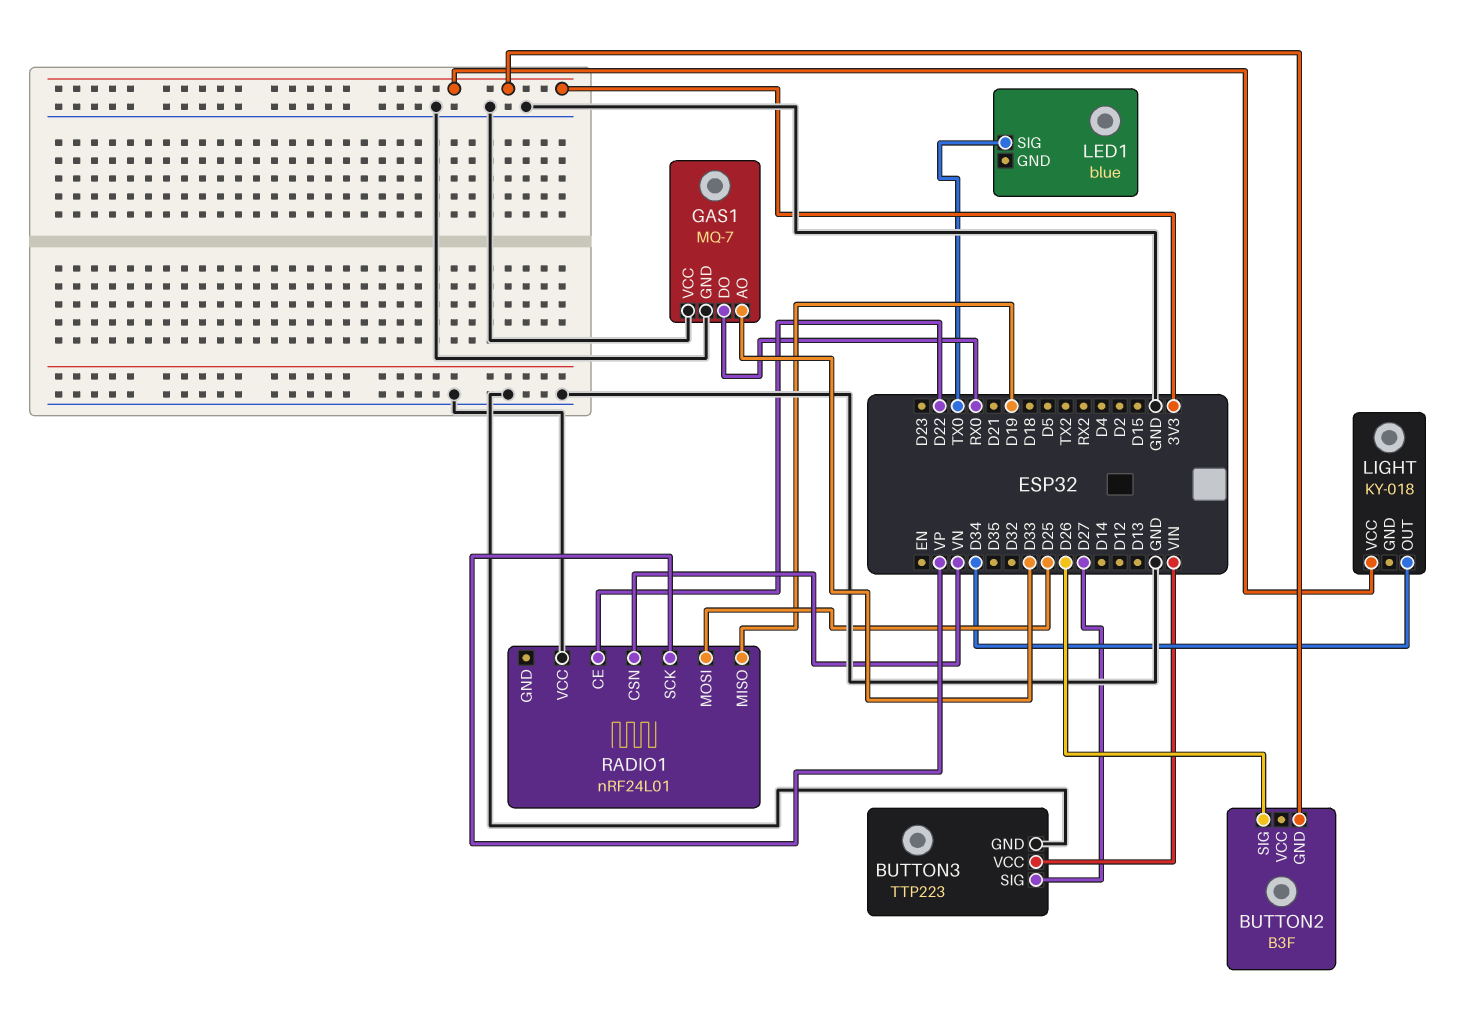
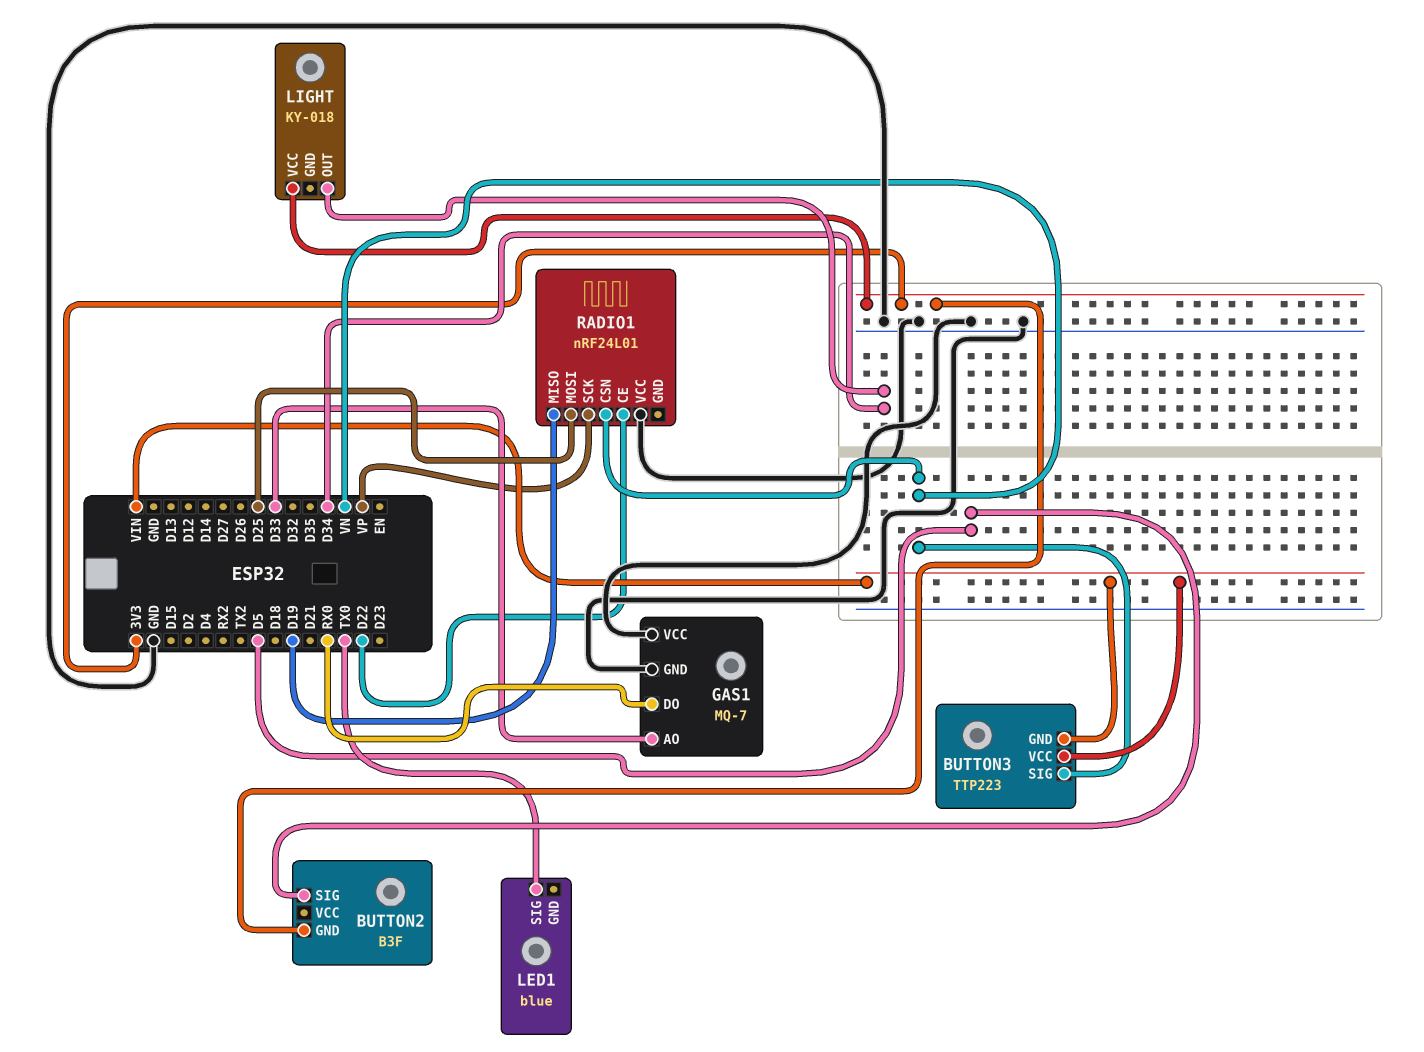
BUTTON2 pin SIG: D26 -> D5
BUTTON3 pin GND: GND -> VIN
BUTTON3 pin SIG: D27 -> VN

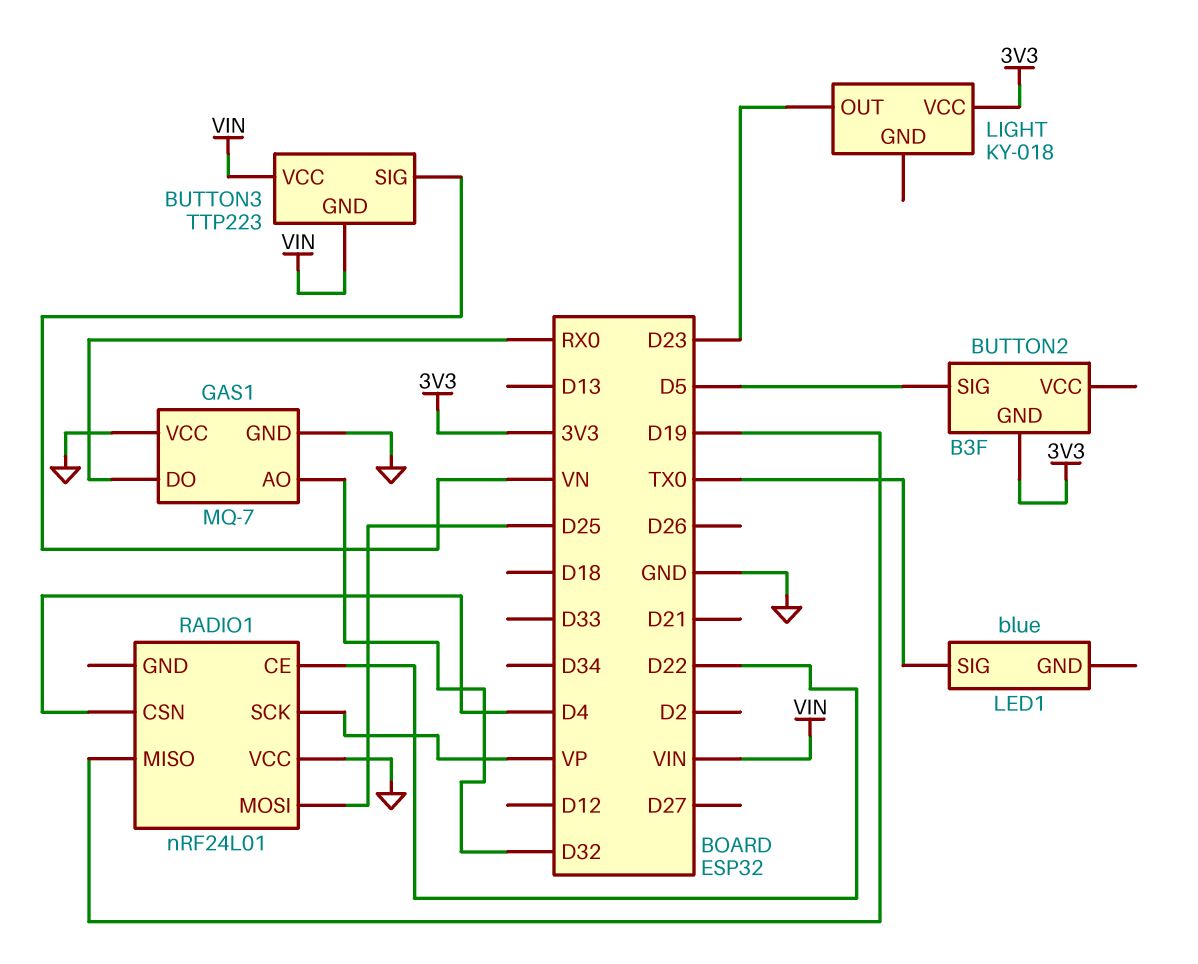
GAS1 pin AO: D33 -> D32
LIGHT pin OUT: D34 -> D23
RADIO1 pin CSN: VN -> D4

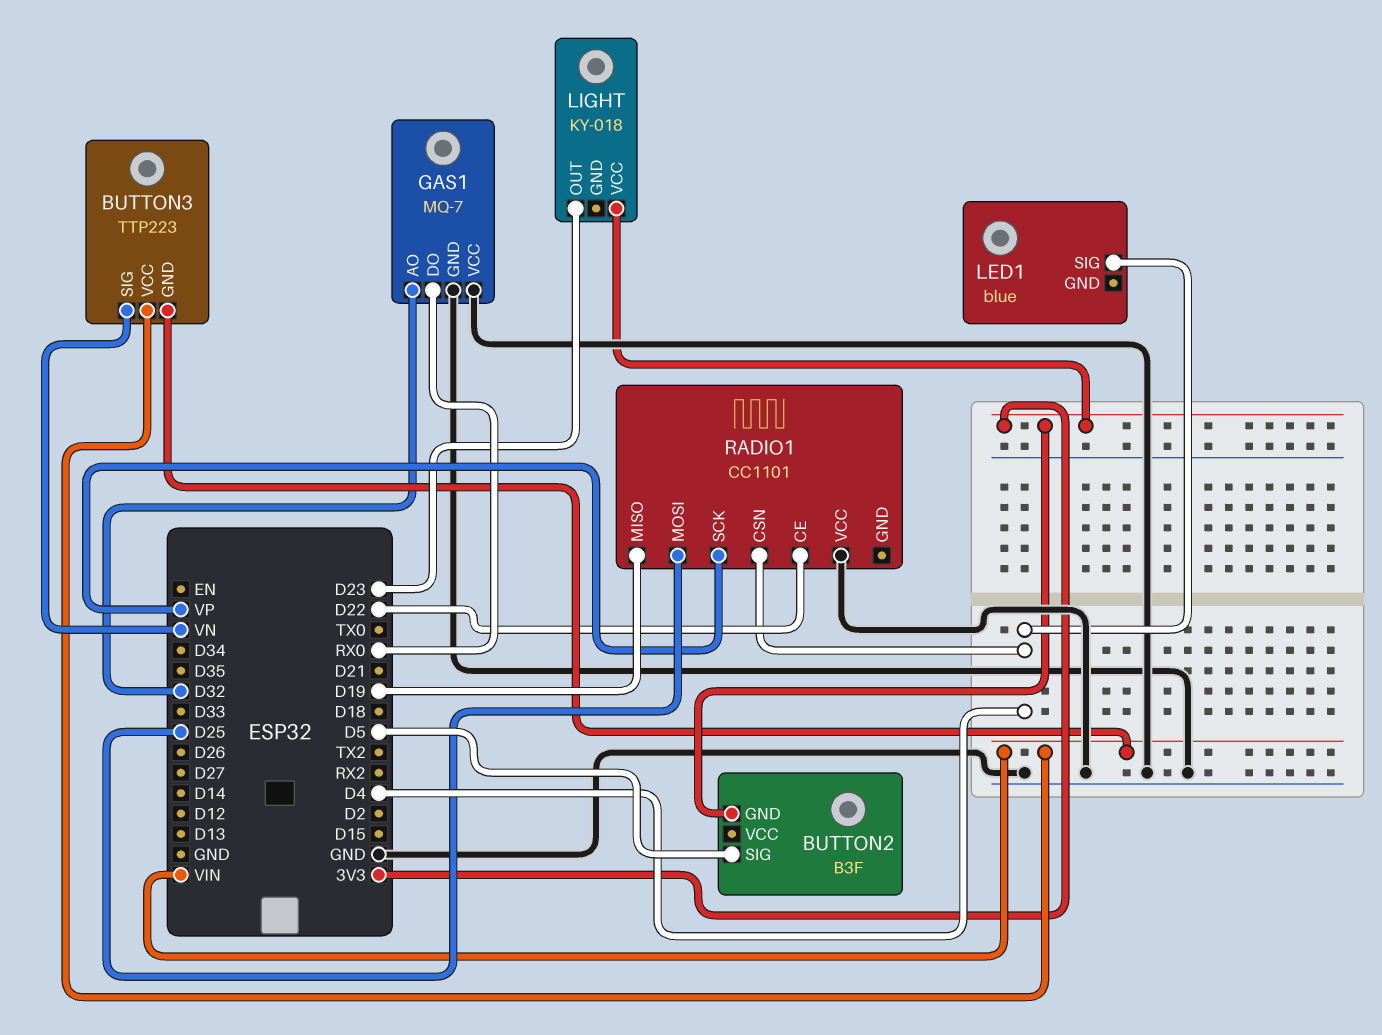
LED1 pin SIG: TX0 -> D4
RADIO1: nRF24L01 -> CC1101

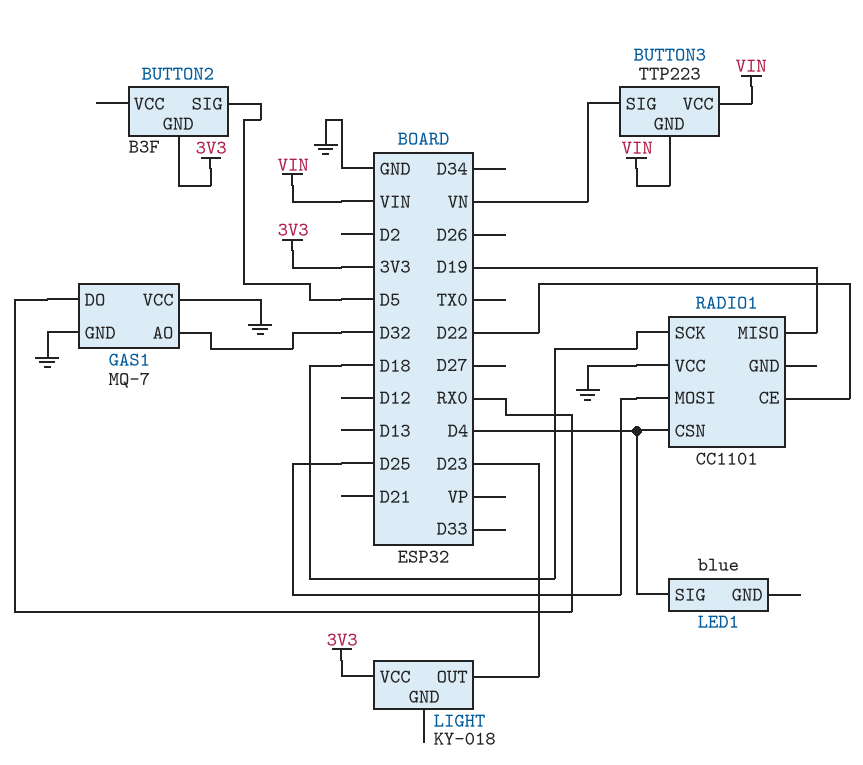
RADIO1 pin SCK: VP -> D18

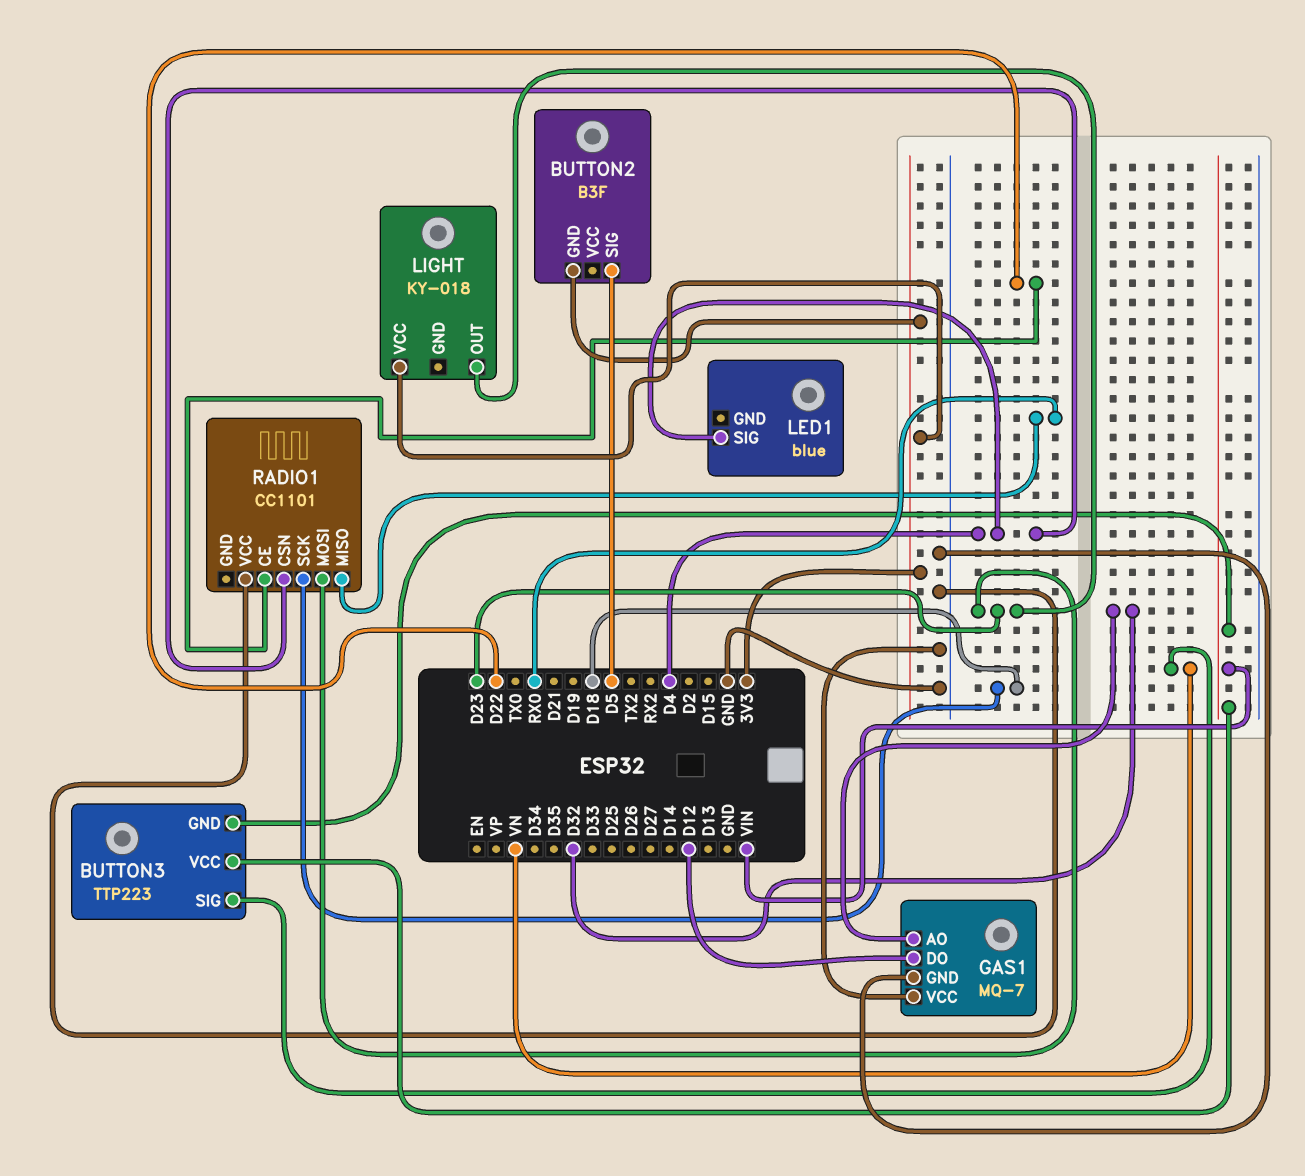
GAS1 pin DO: RX0 -> D12
RADIO1 pin MISO: D19 -> RX0
RADIO1 pin MOSI: D25 -> D23

